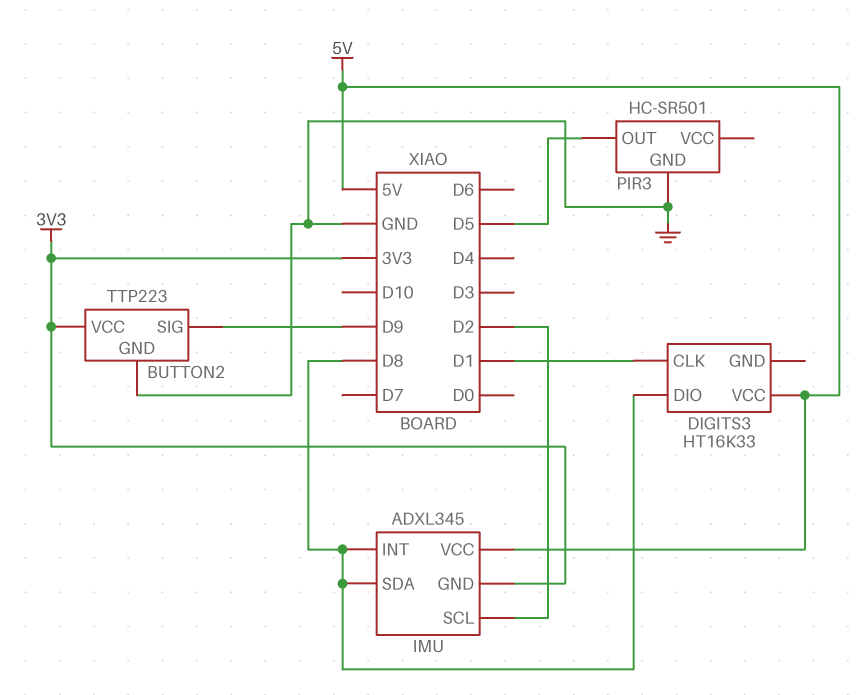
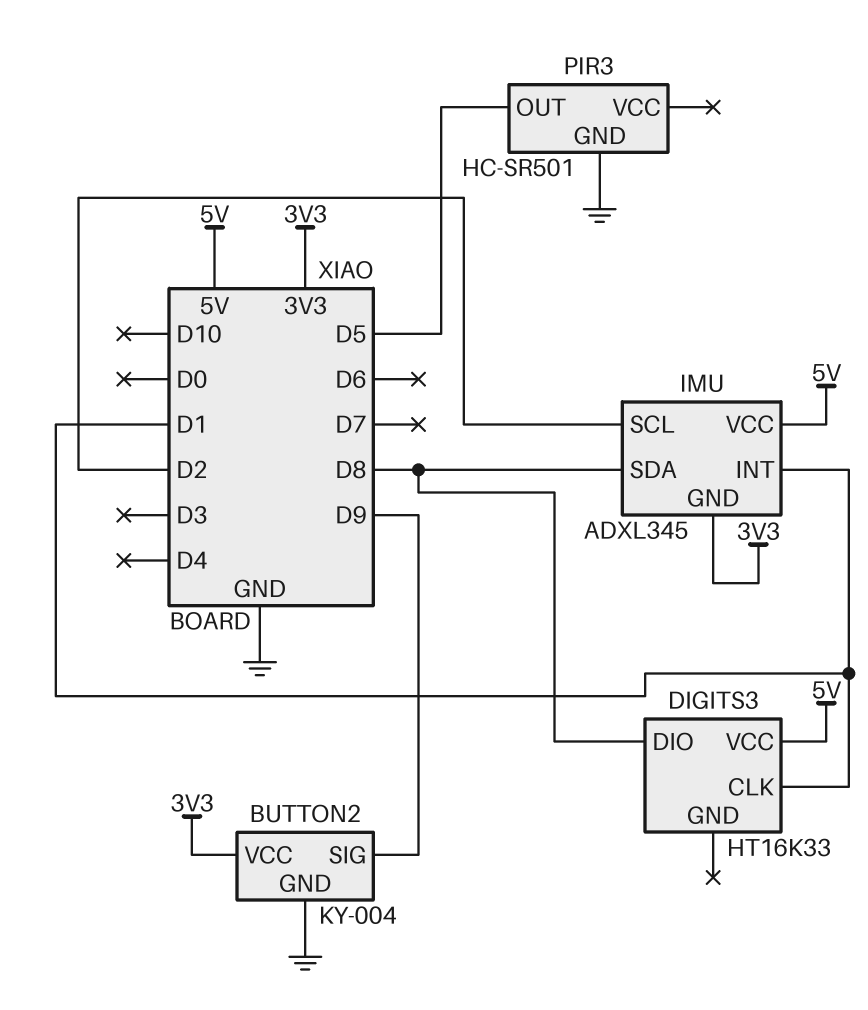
BUTTON2: TTP223 -> KY-004
IMU pin INT: D8 -> D1

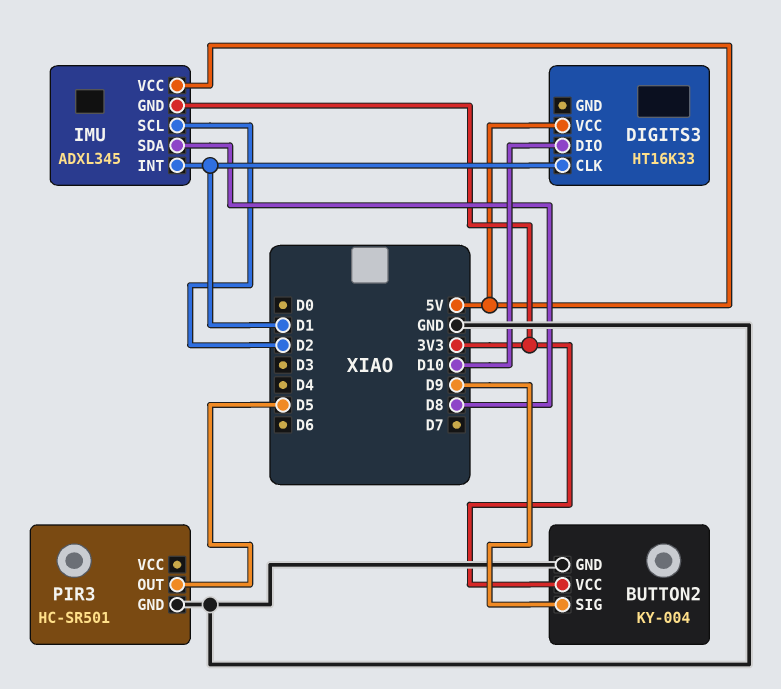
DIGITS3 pin DIO: D8 -> D10

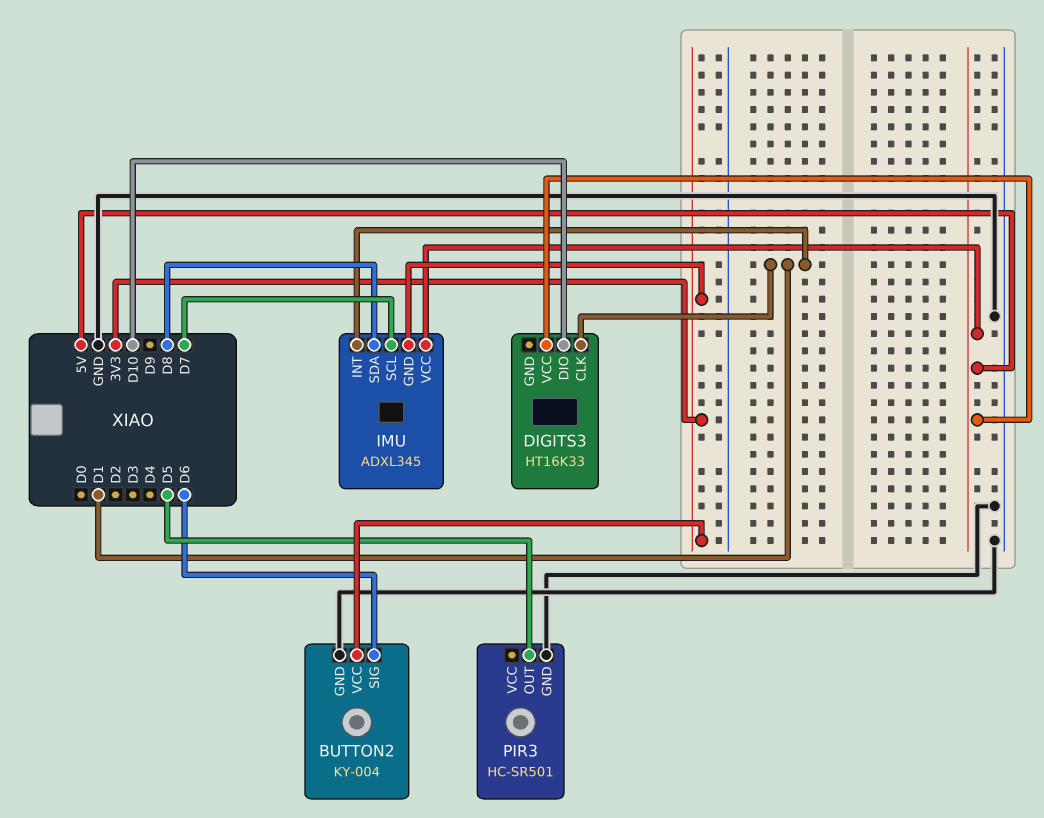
BUTTON2 pin SIG: D9 -> D6
IMU pin SCL: D2 -> D7

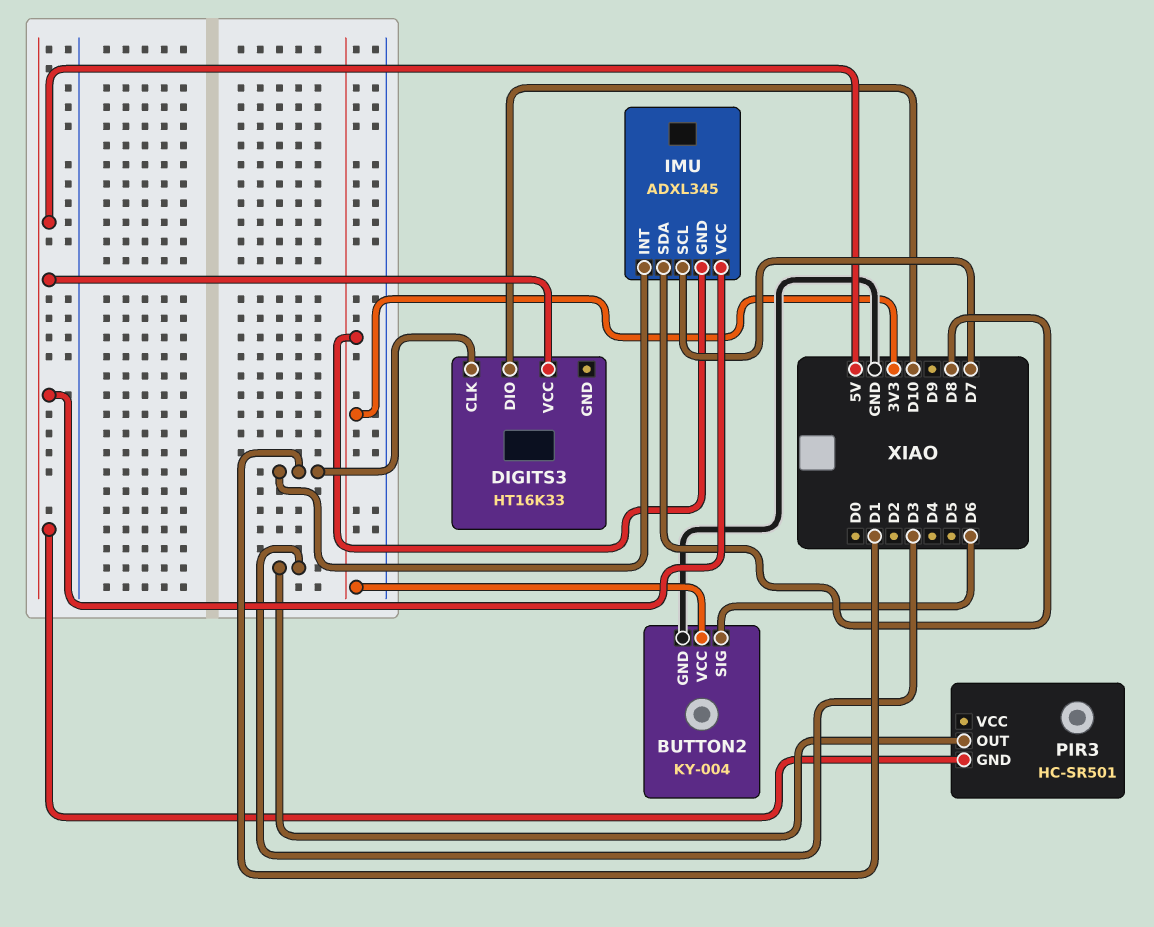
PIR3 pin GND: GND -> 5V
PIR3 pin OUT: D5 -> D3

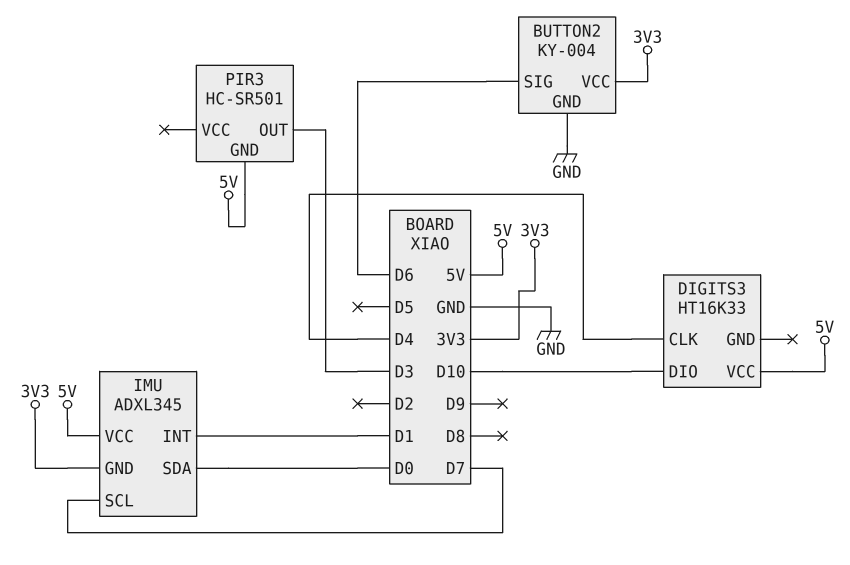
DIGITS3 pin CLK: D1 -> D4
IMU pin SDA: D8 -> D0

